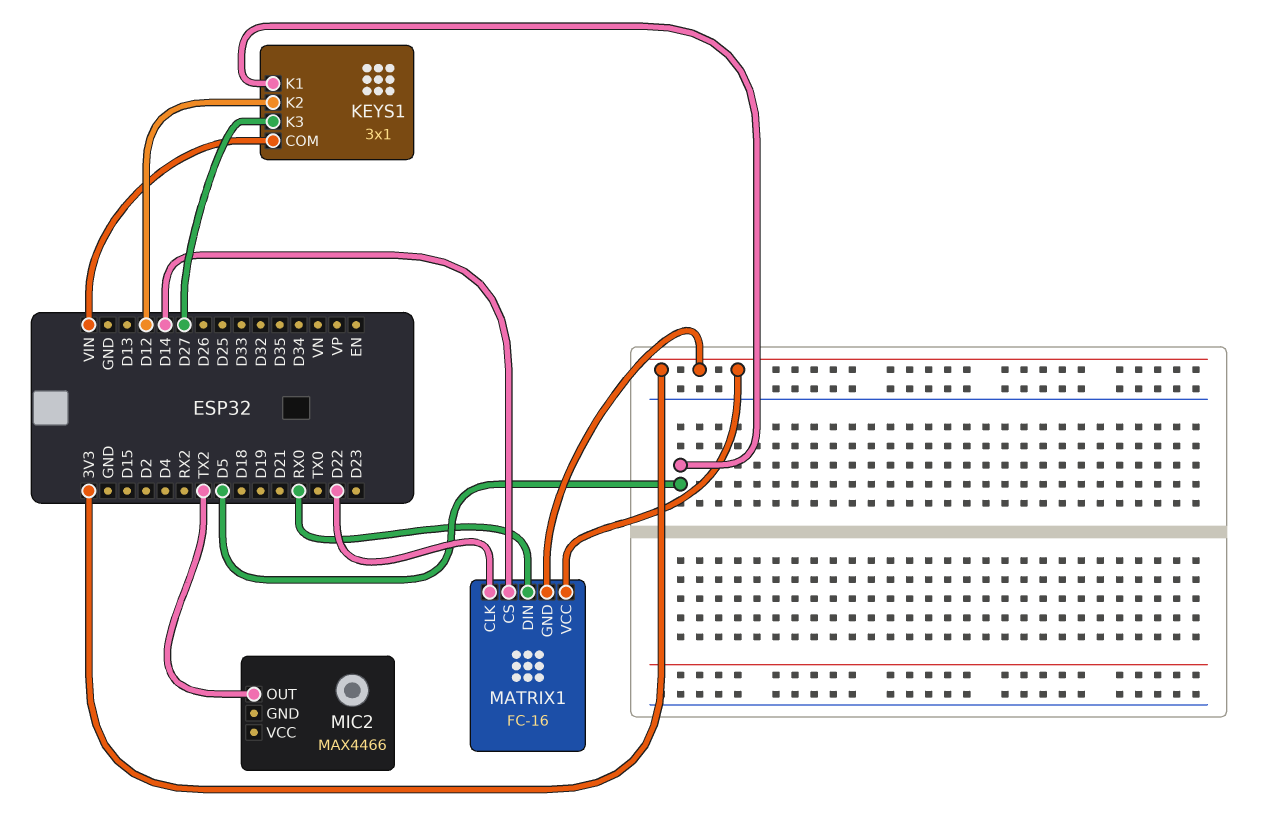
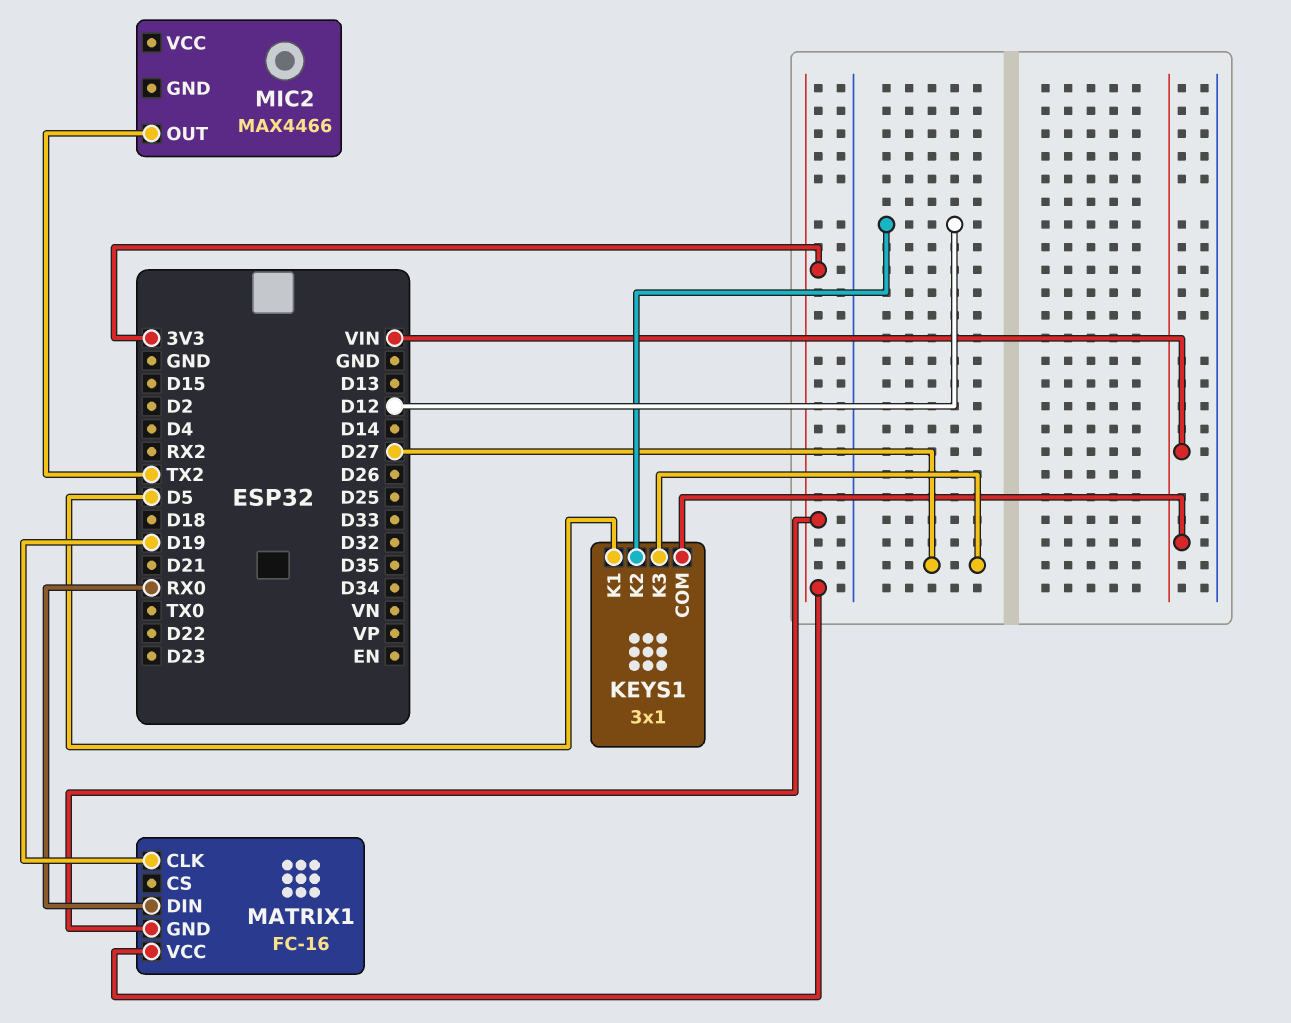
MATRIX1 pin CLK: D22 -> D19
MATRIX1 pin CS: D14 -> none

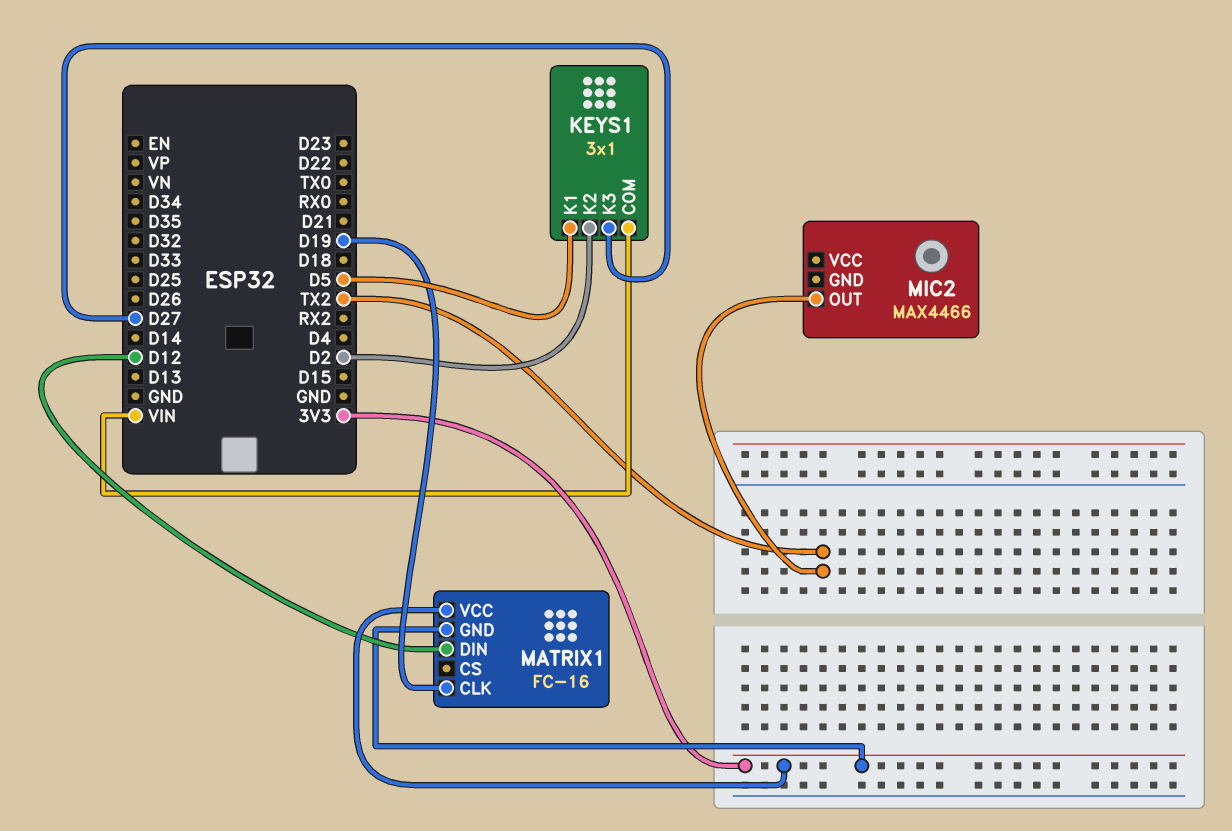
KEYS1 pin K2: D12 -> D2
MATRIX1 pin DIN: RX0 -> D12

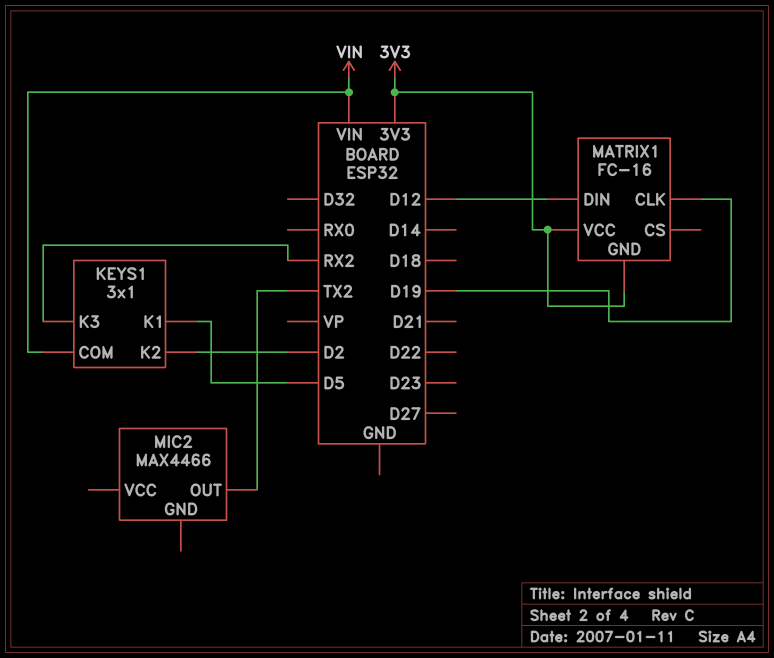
KEYS1 pin K3: D27 -> RX2

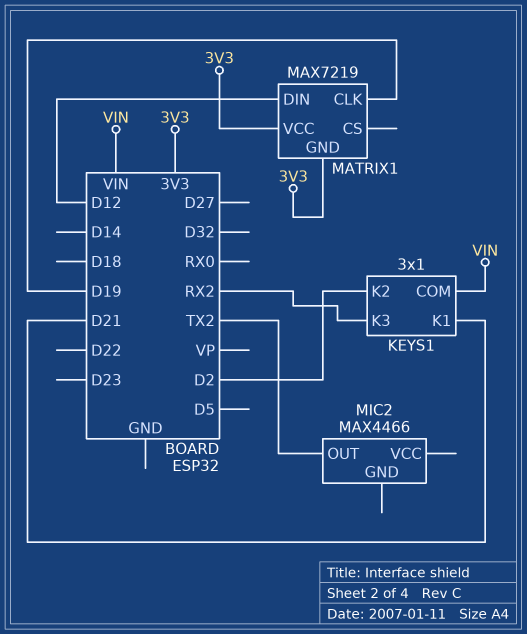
KEYS1 pin K1: D5 -> D21
MATRIX1: FC-16 -> MAX7219

